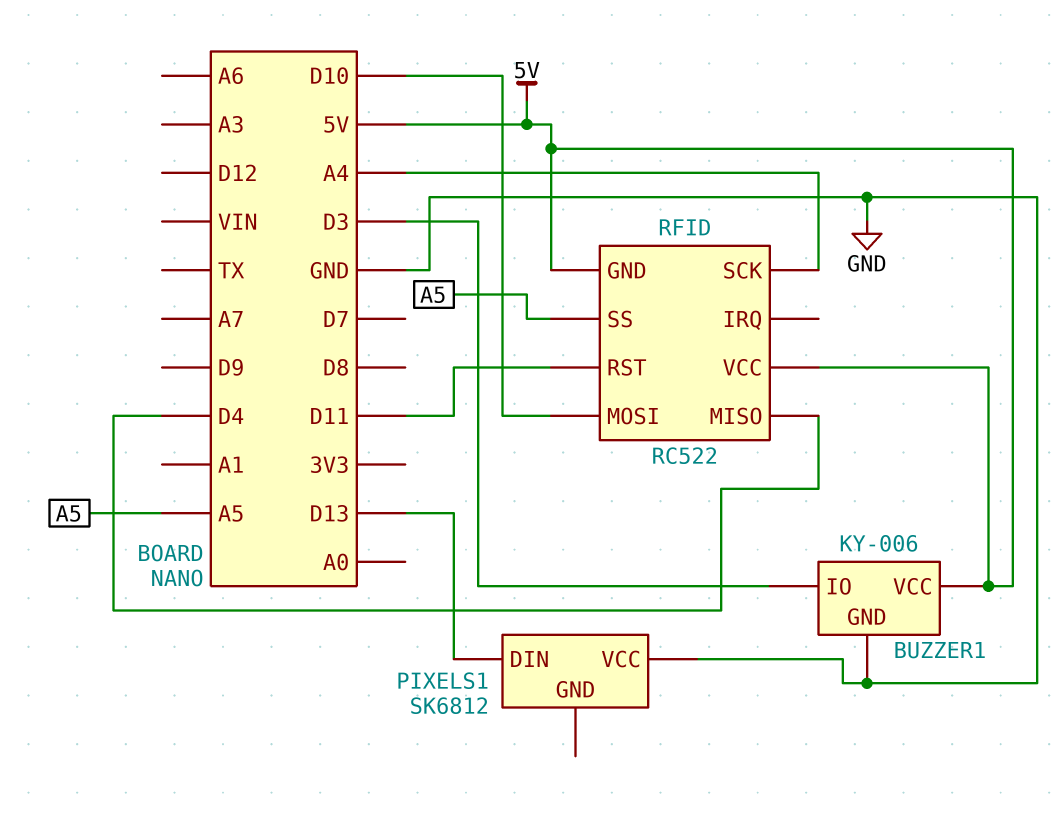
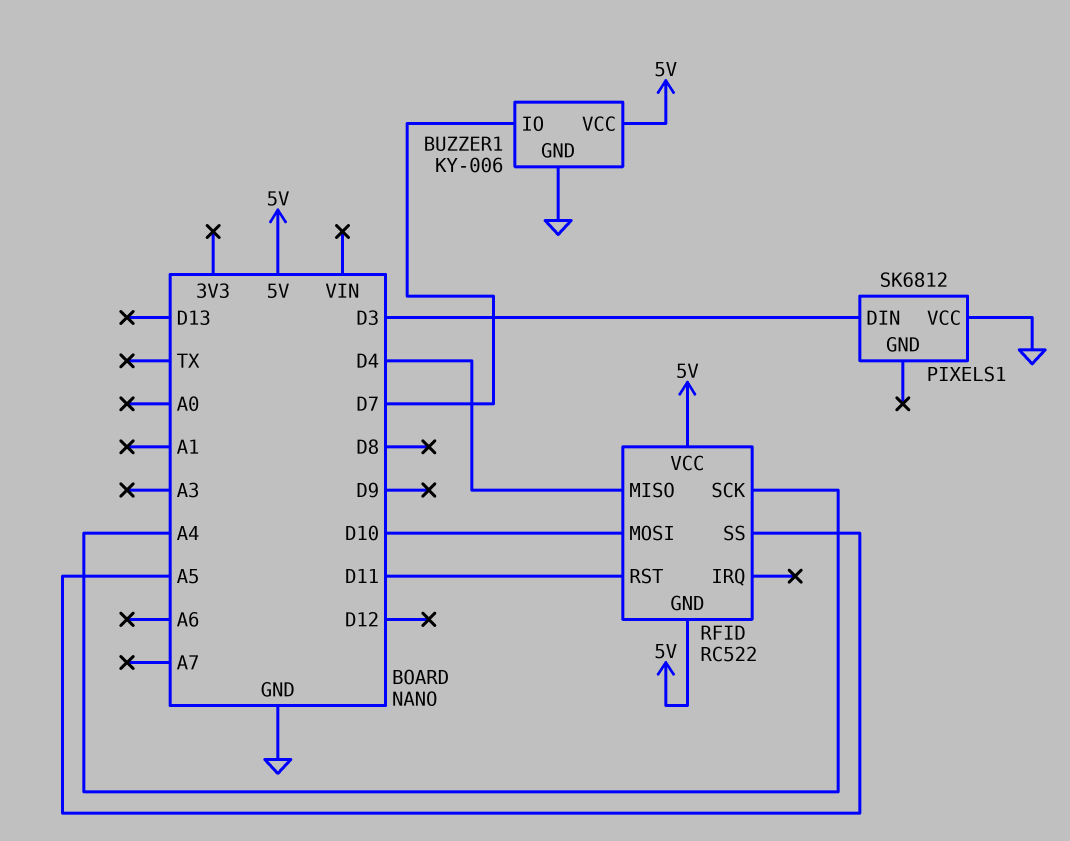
BUZZER1 pin IO: D3 -> D7
PIXELS1 pin DIN: D13 -> D3

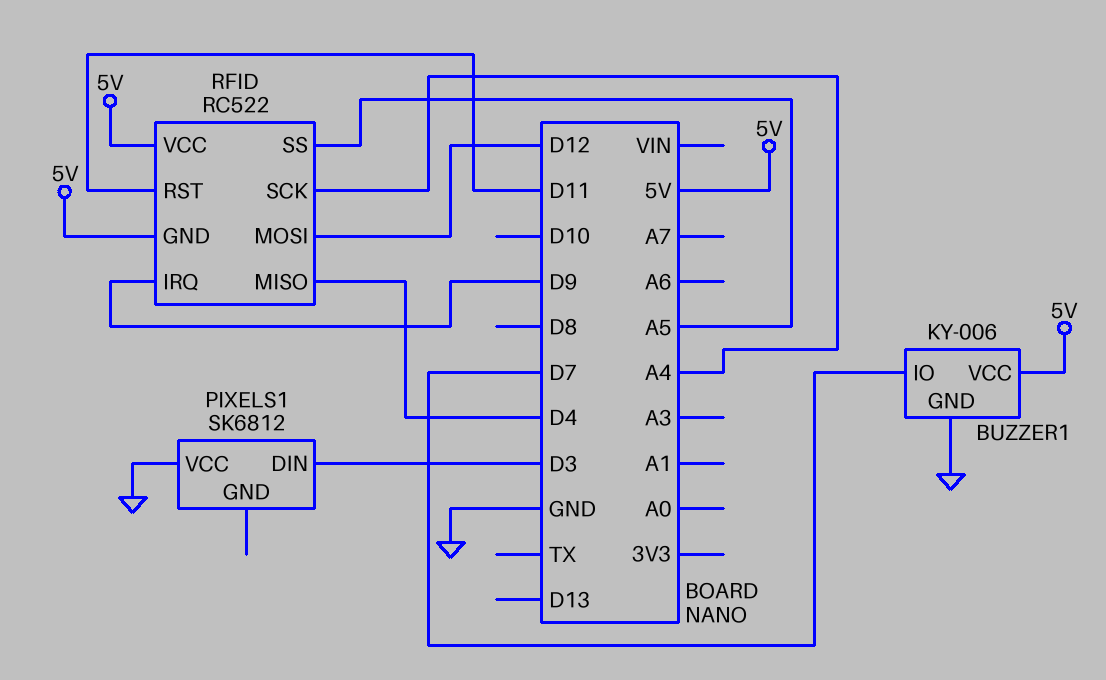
RFID pin IRQ: none -> D9
RFID pin MOSI: D10 -> D12

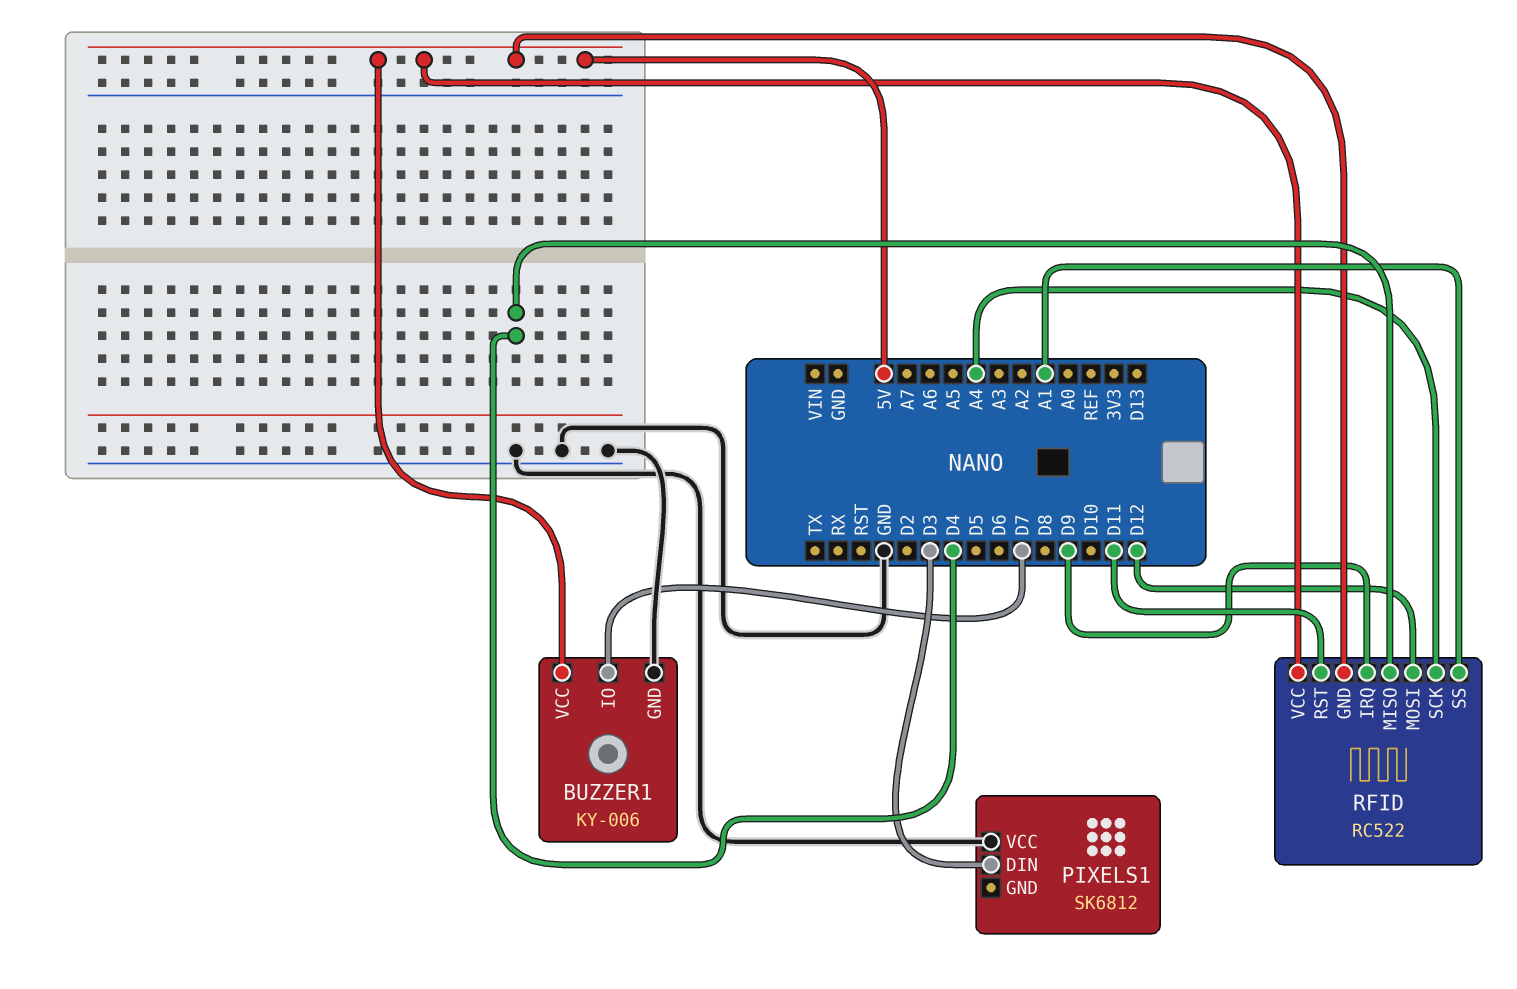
RFID pin SS: A5 -> A1

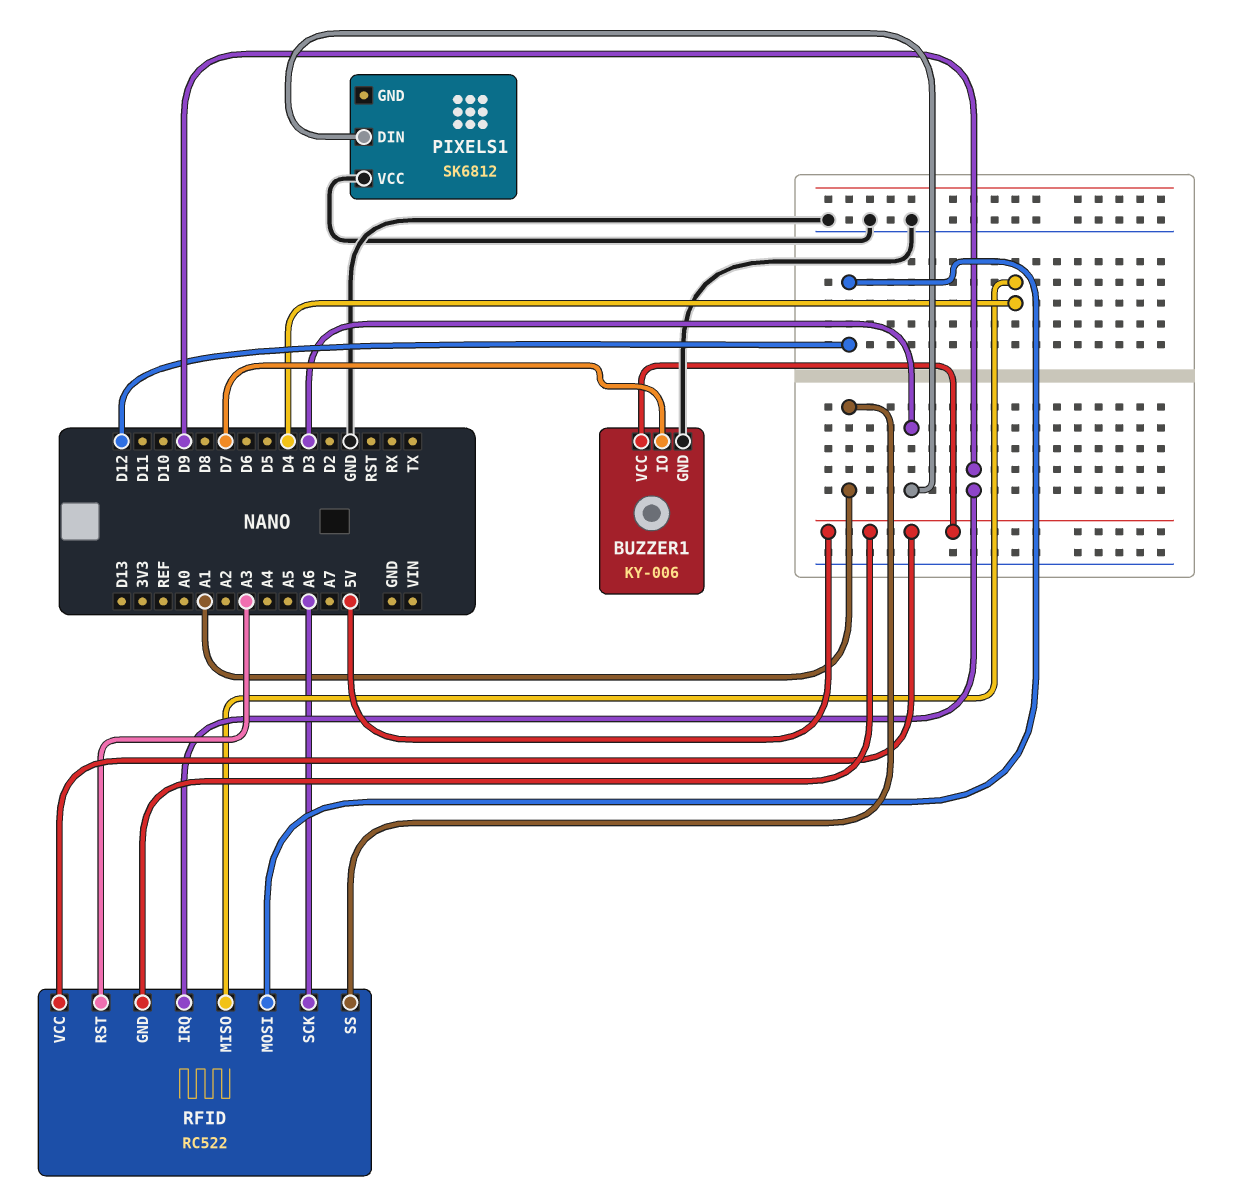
RFID pin RST: D11 -> A3
RFID pin SCK: A4 -> A6

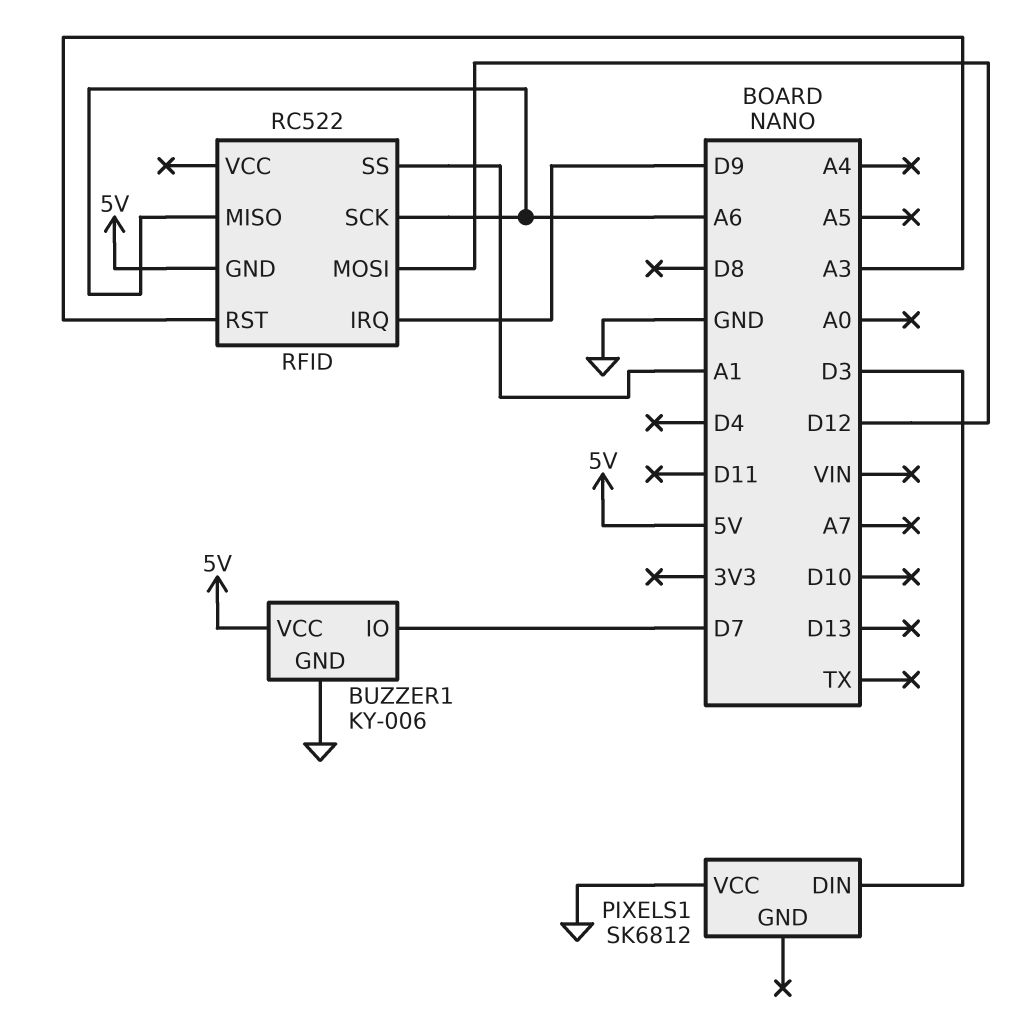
RFID pin MISO: D4 -> A6
RFID pin VCC: 5V -> none

